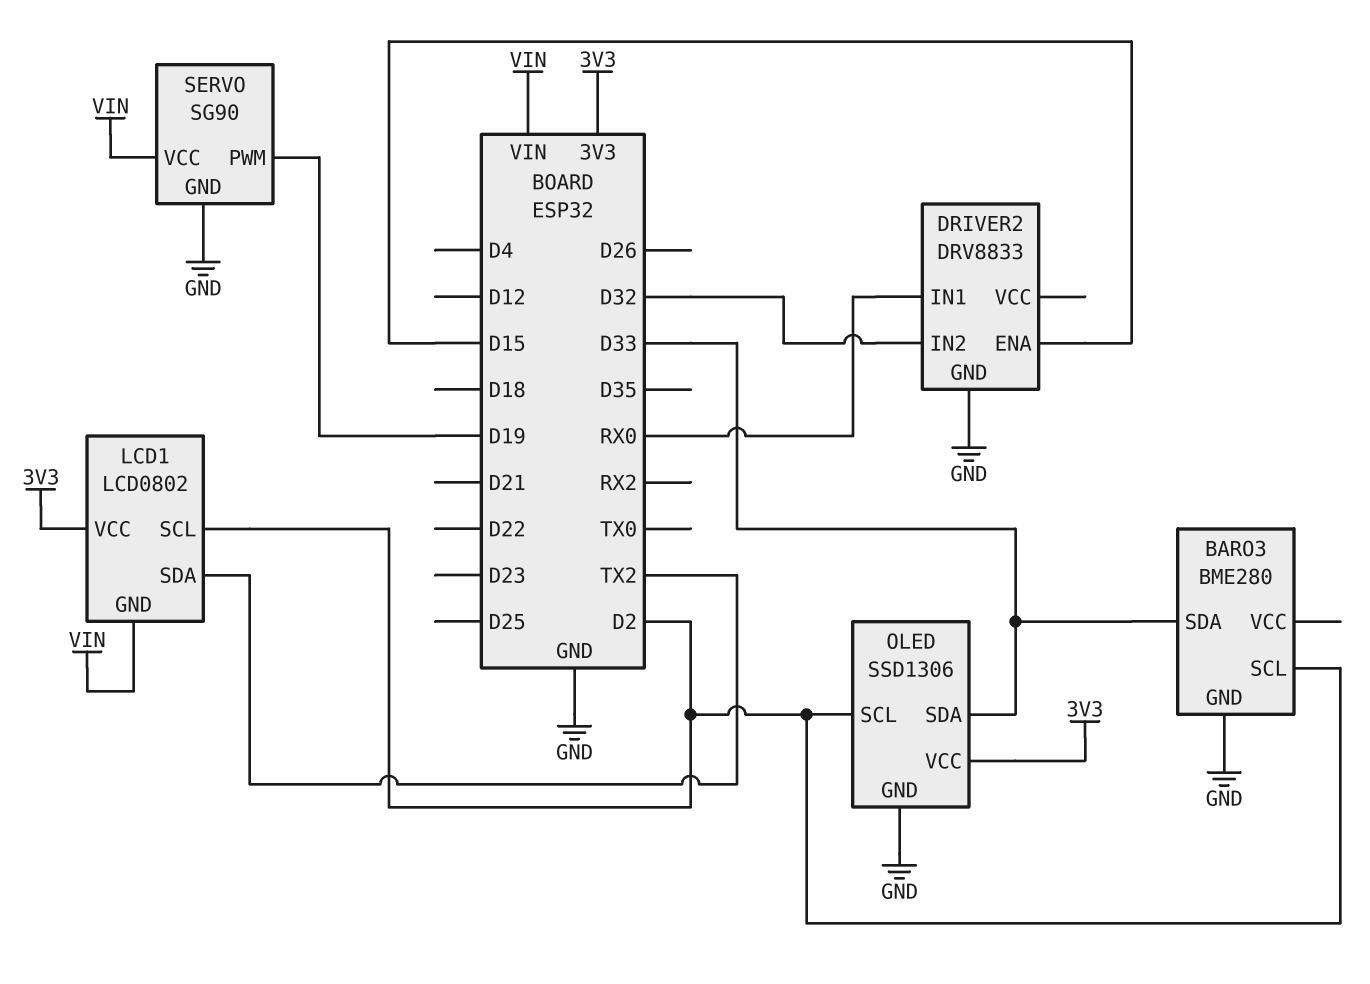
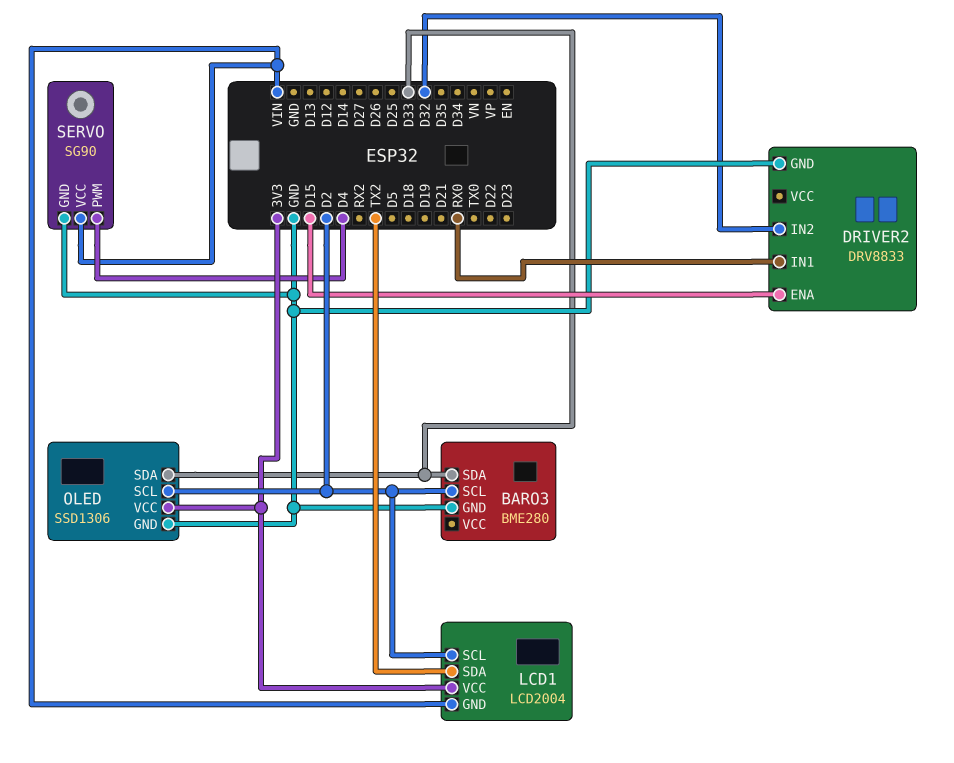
LCD1: LCD0802 -> LCD2004
SERVO pin PWM: D19 -> D4

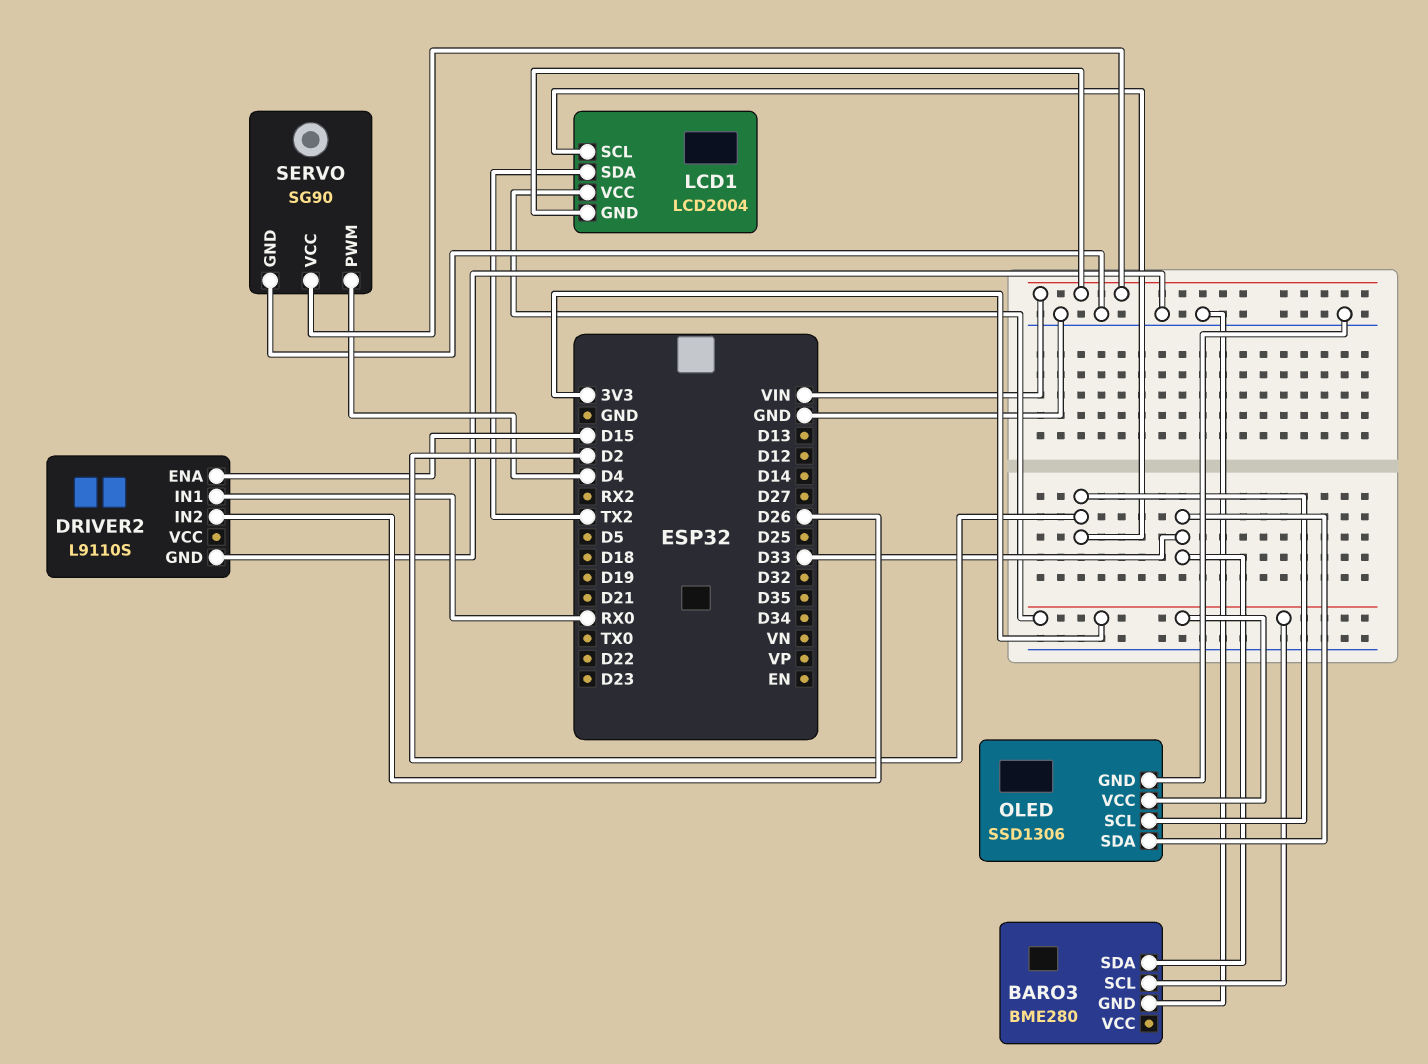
BARO3 pin SCL: D2 -> 3V3
DRIVER2: DRV8833 -> L9110S
DRIVER2 pin IN2: D32 -> D26

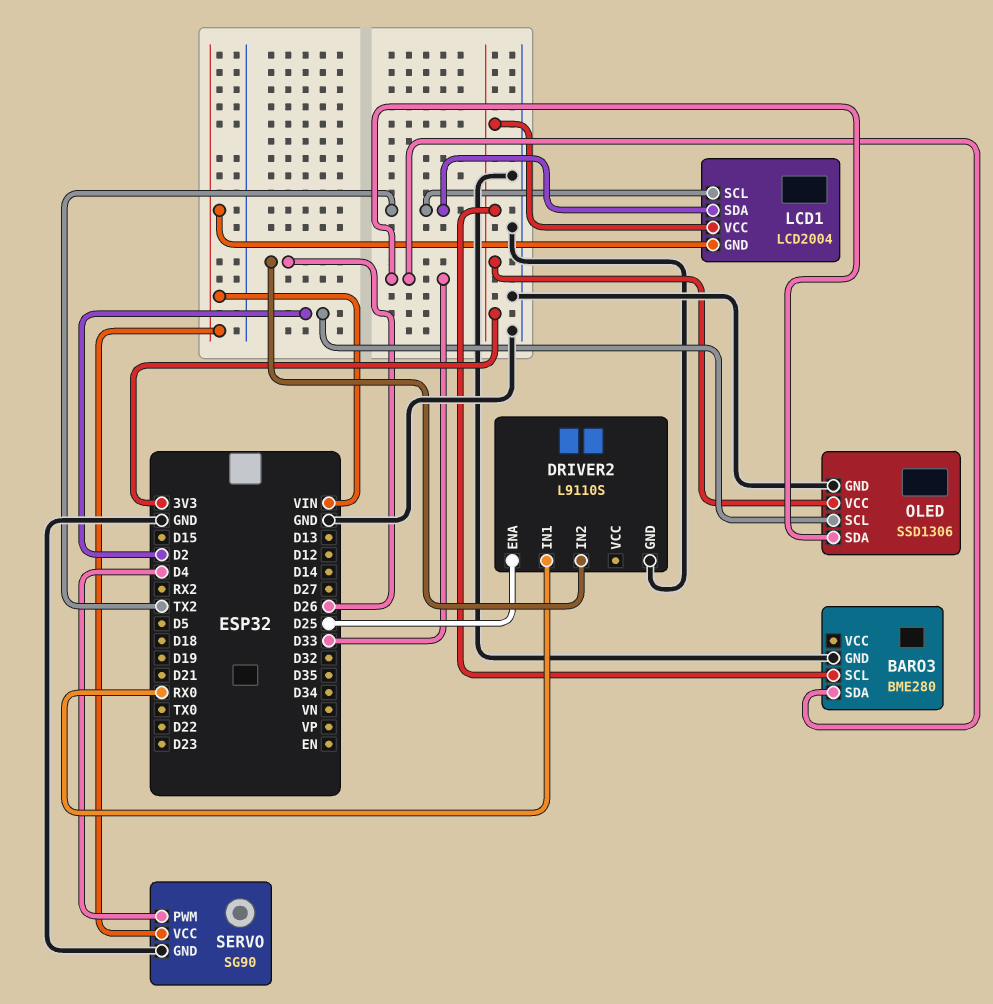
DRIVER2 pin ENA: D15 -> D25
LCD1 pin SCL: D2 -> TX2

